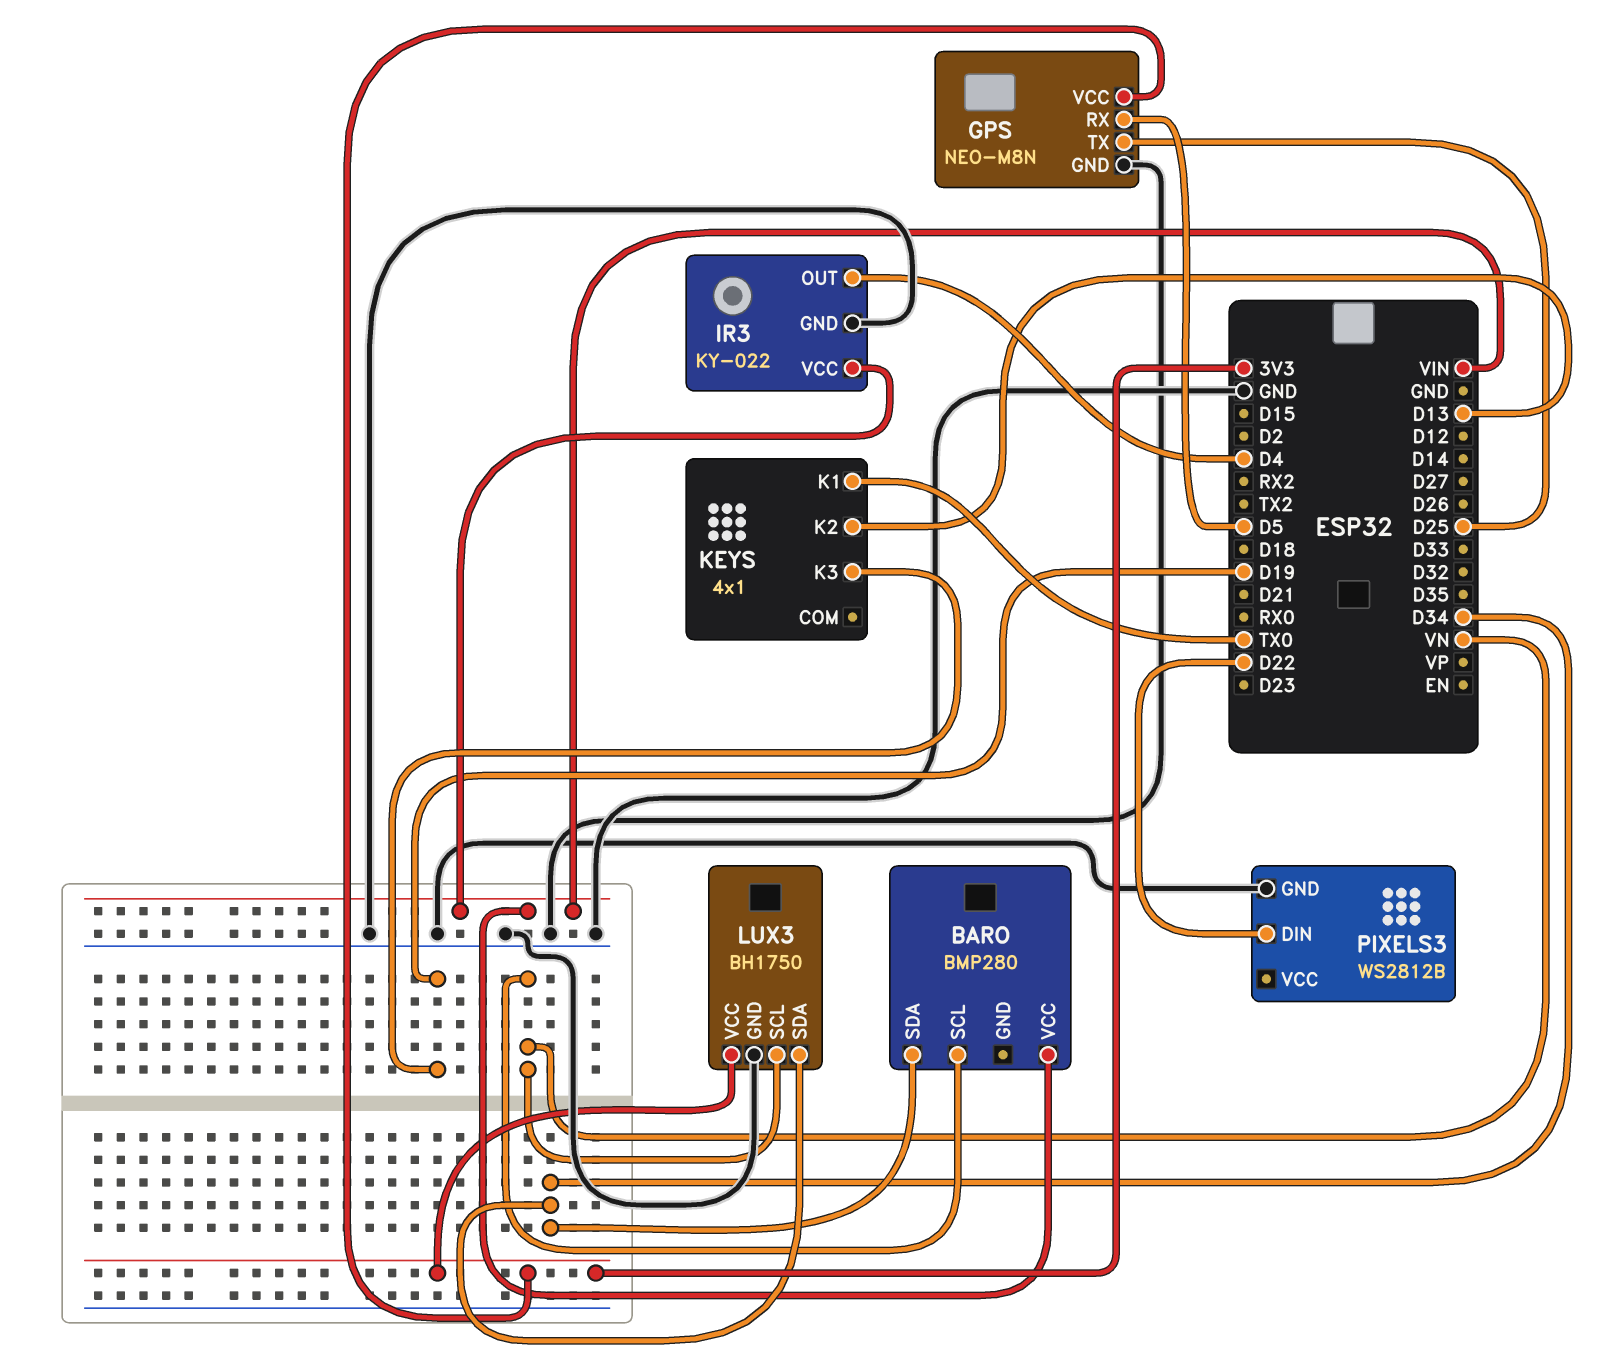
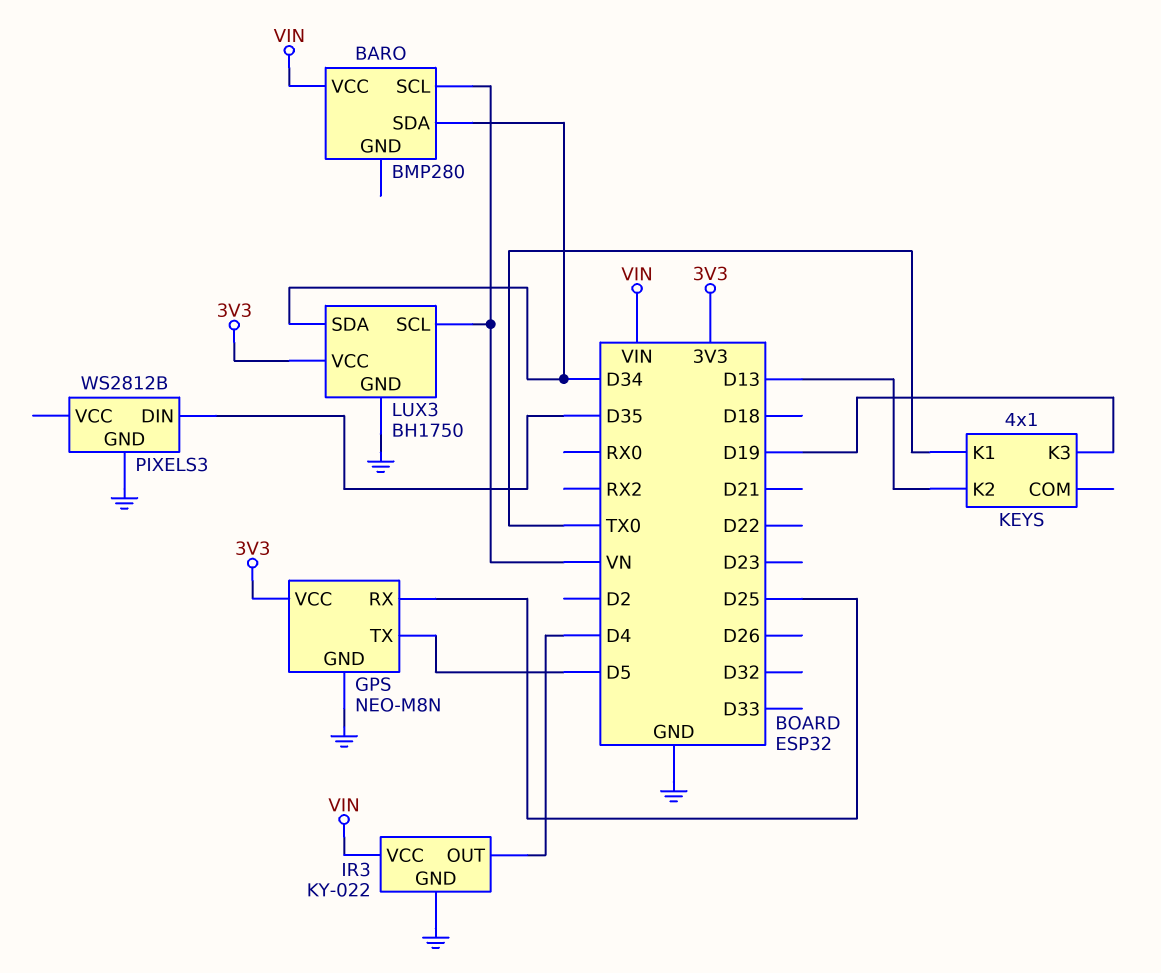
GPS pin RX: D5 -> D25
GPS pin TX: D25 -> D5
PIXELS3 pin DIN: D22 -> D35

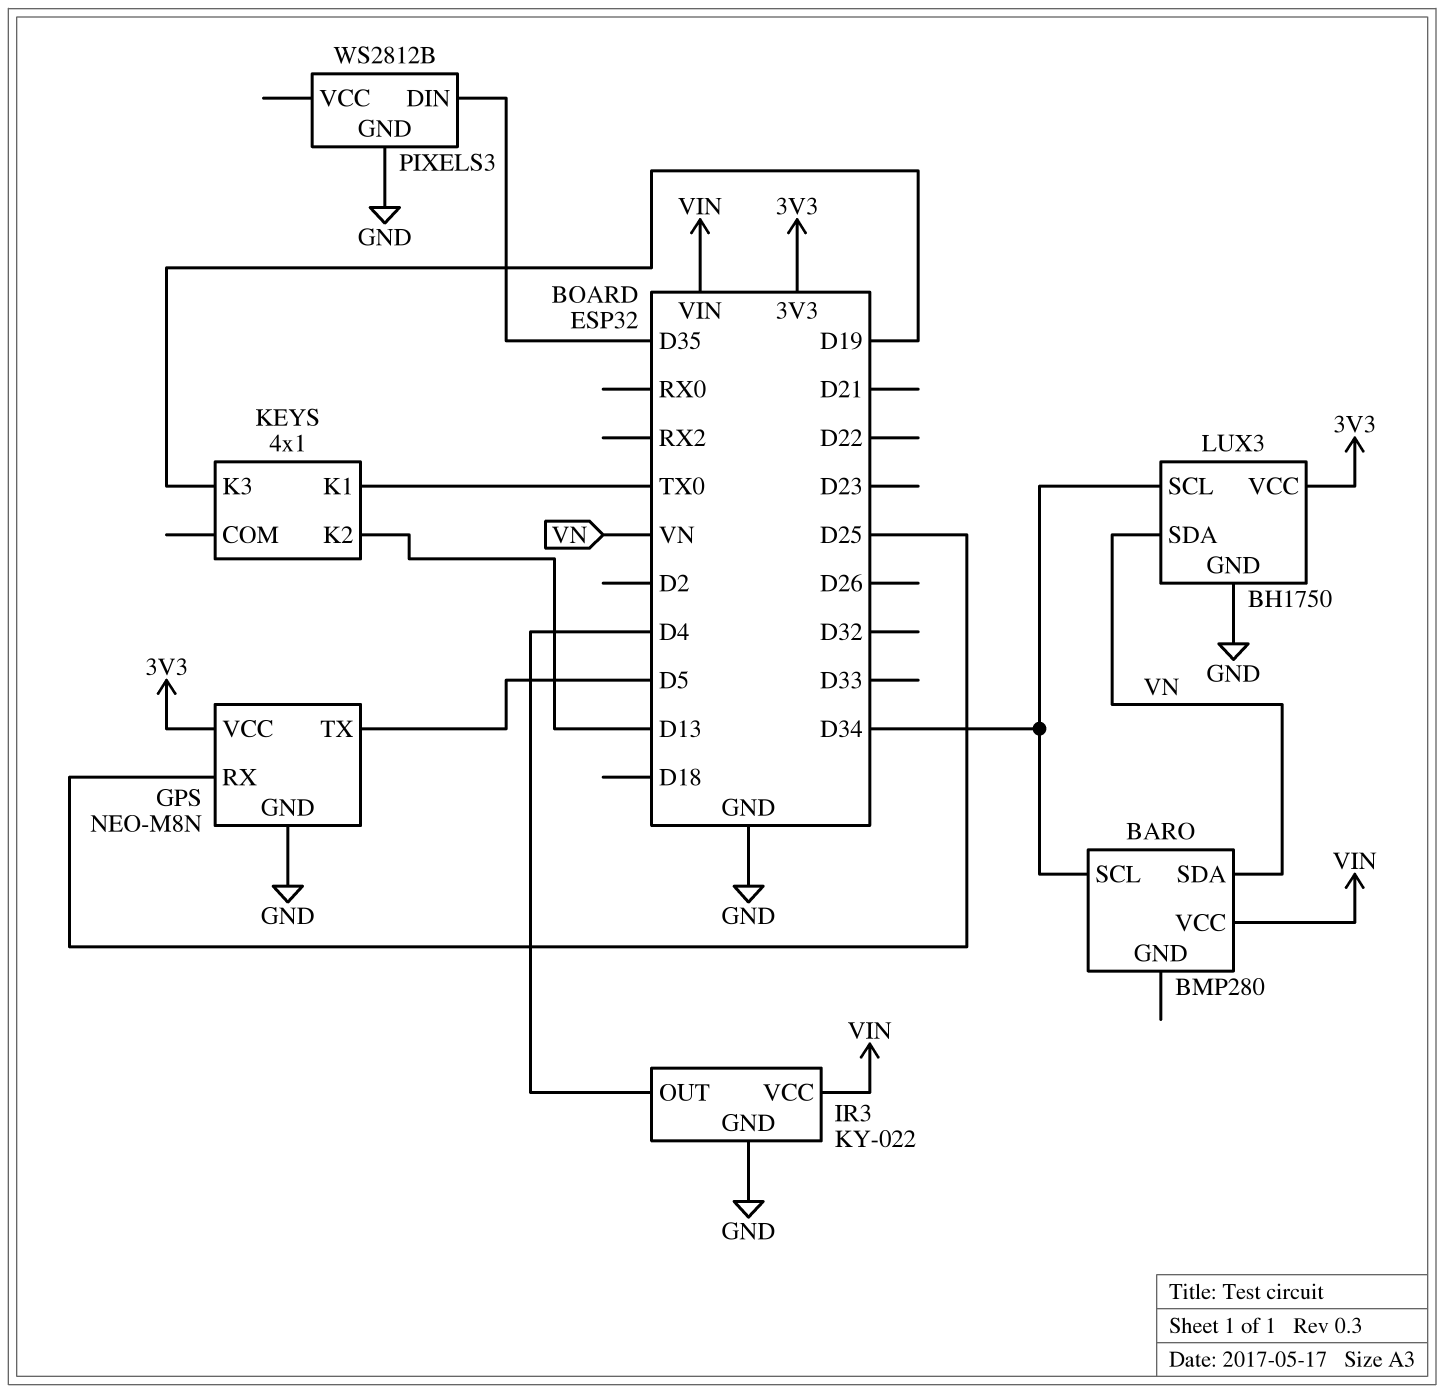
BARO pin SCL: VN -> D34
BARO pin SDA: D34 -> VN
LUX3 pin SCL: VN -> D34
LUX3 pin SDA: D34 -> VN

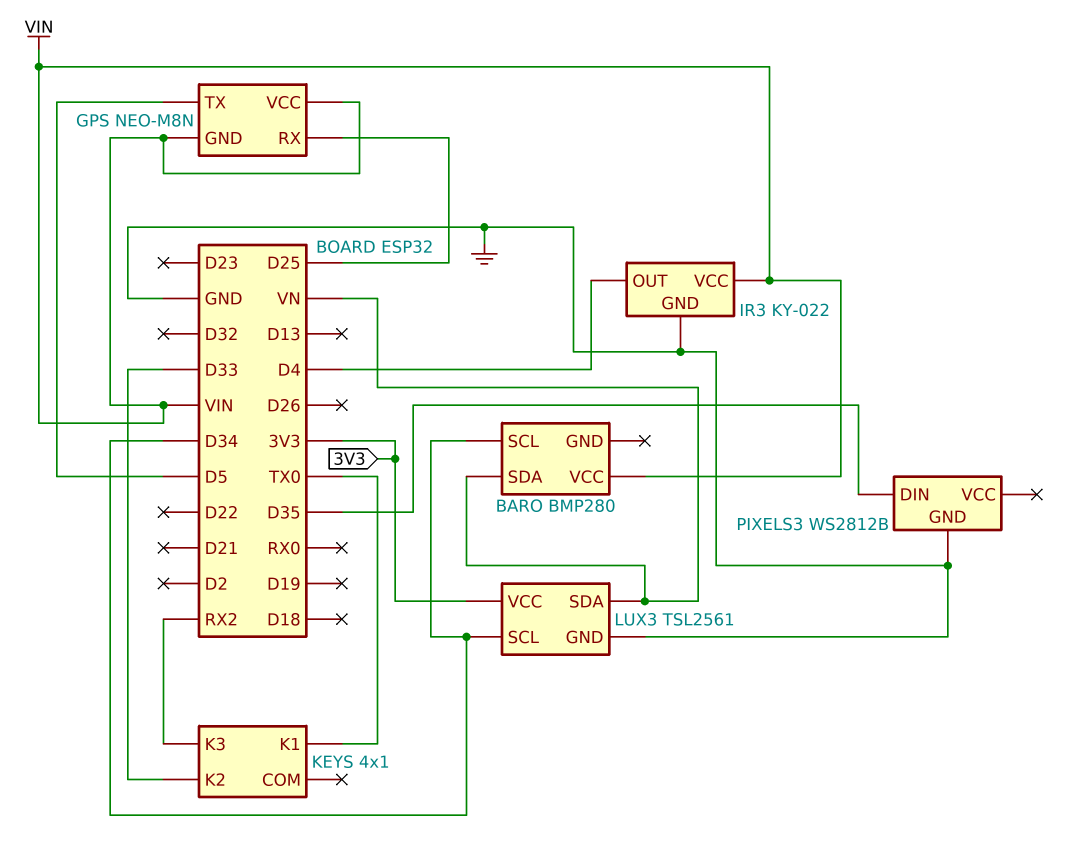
GPS pin GND: GND -> VIN
GPS pin VCC: 3V3 -> VIN
KEYS pin K2: D13 -> D33
KEYS pin K3: D19 -> RX2
LUX3: BH1750 -> TSL2561

